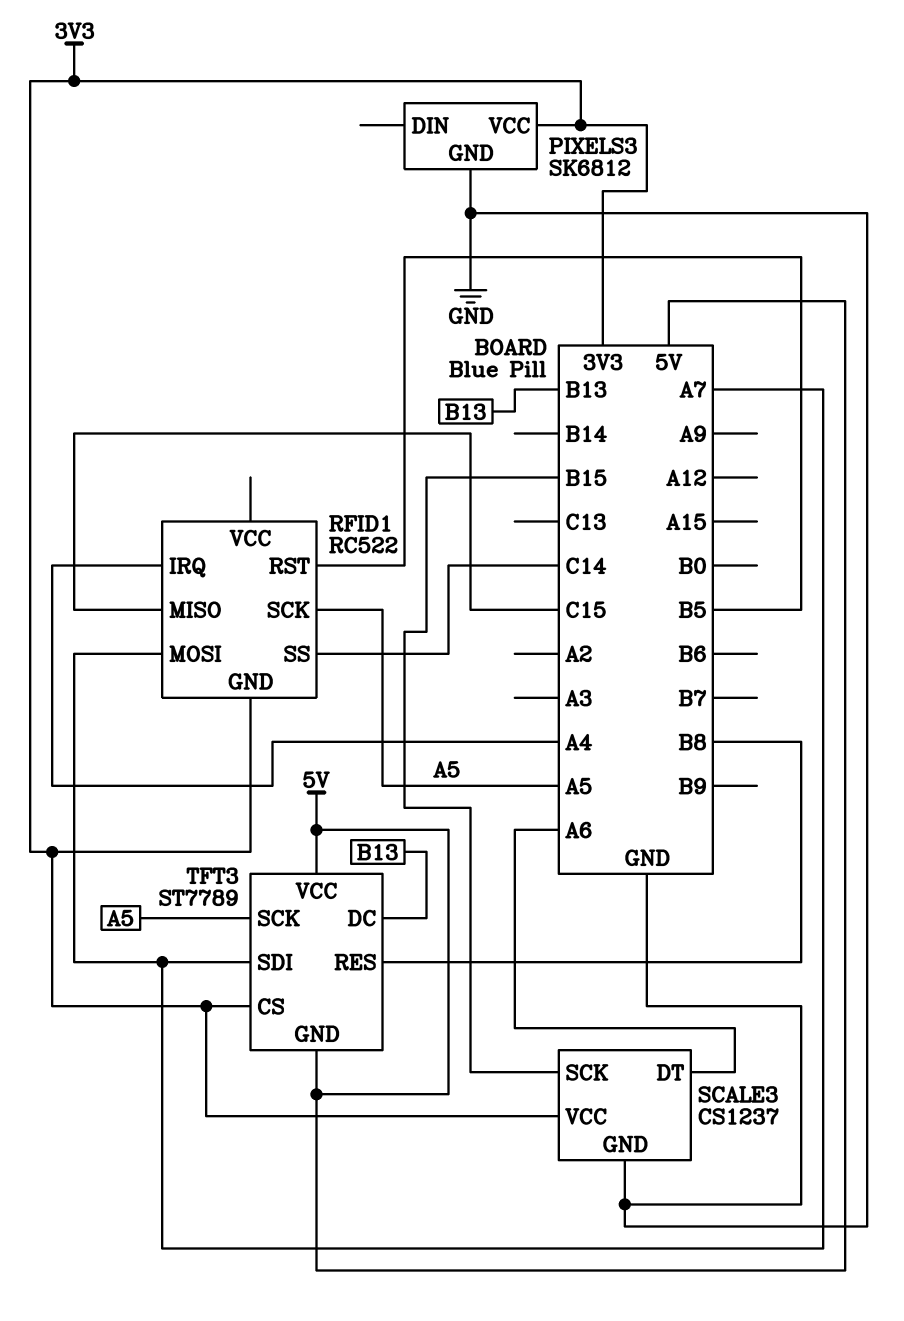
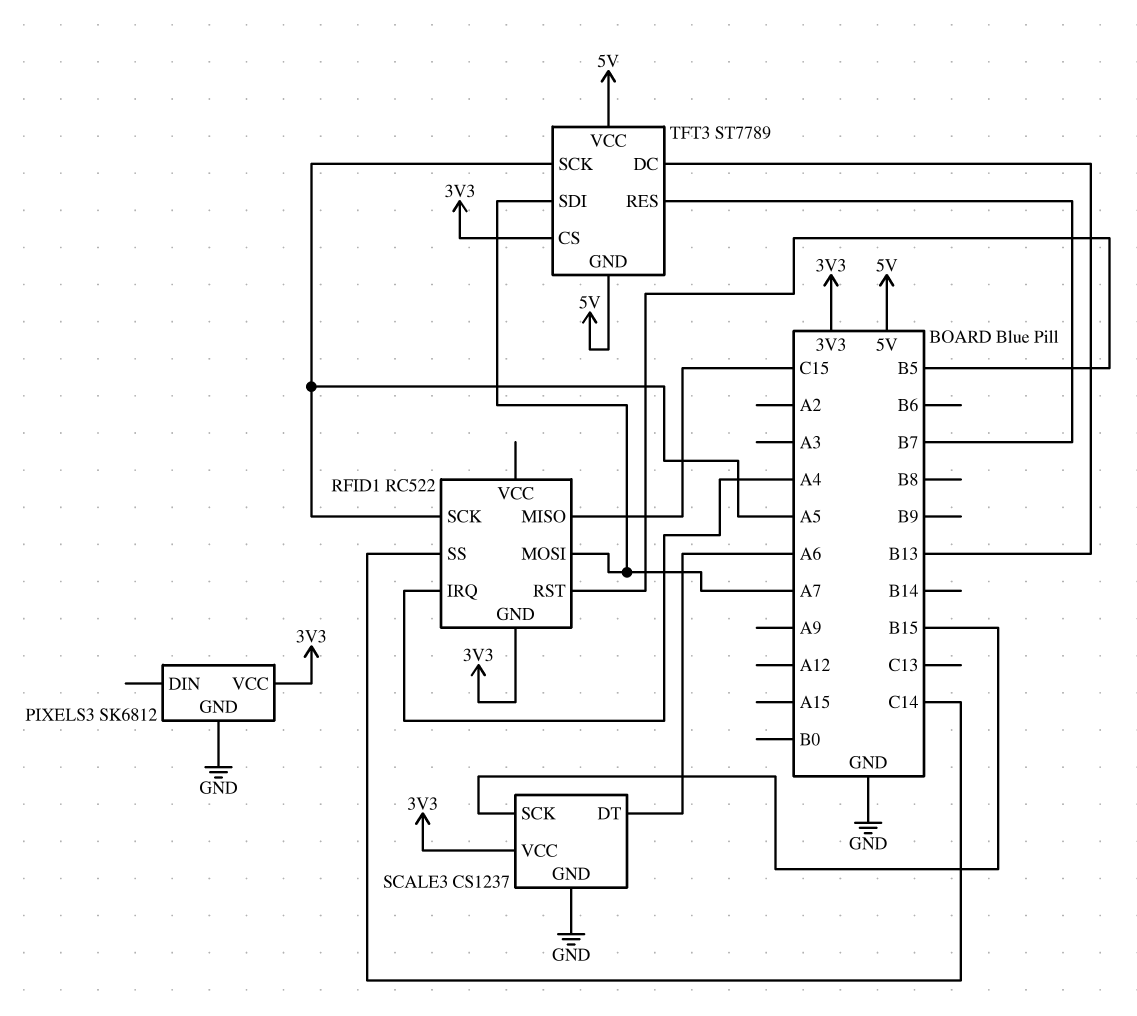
TFT3 pin RES: B8 -> B7

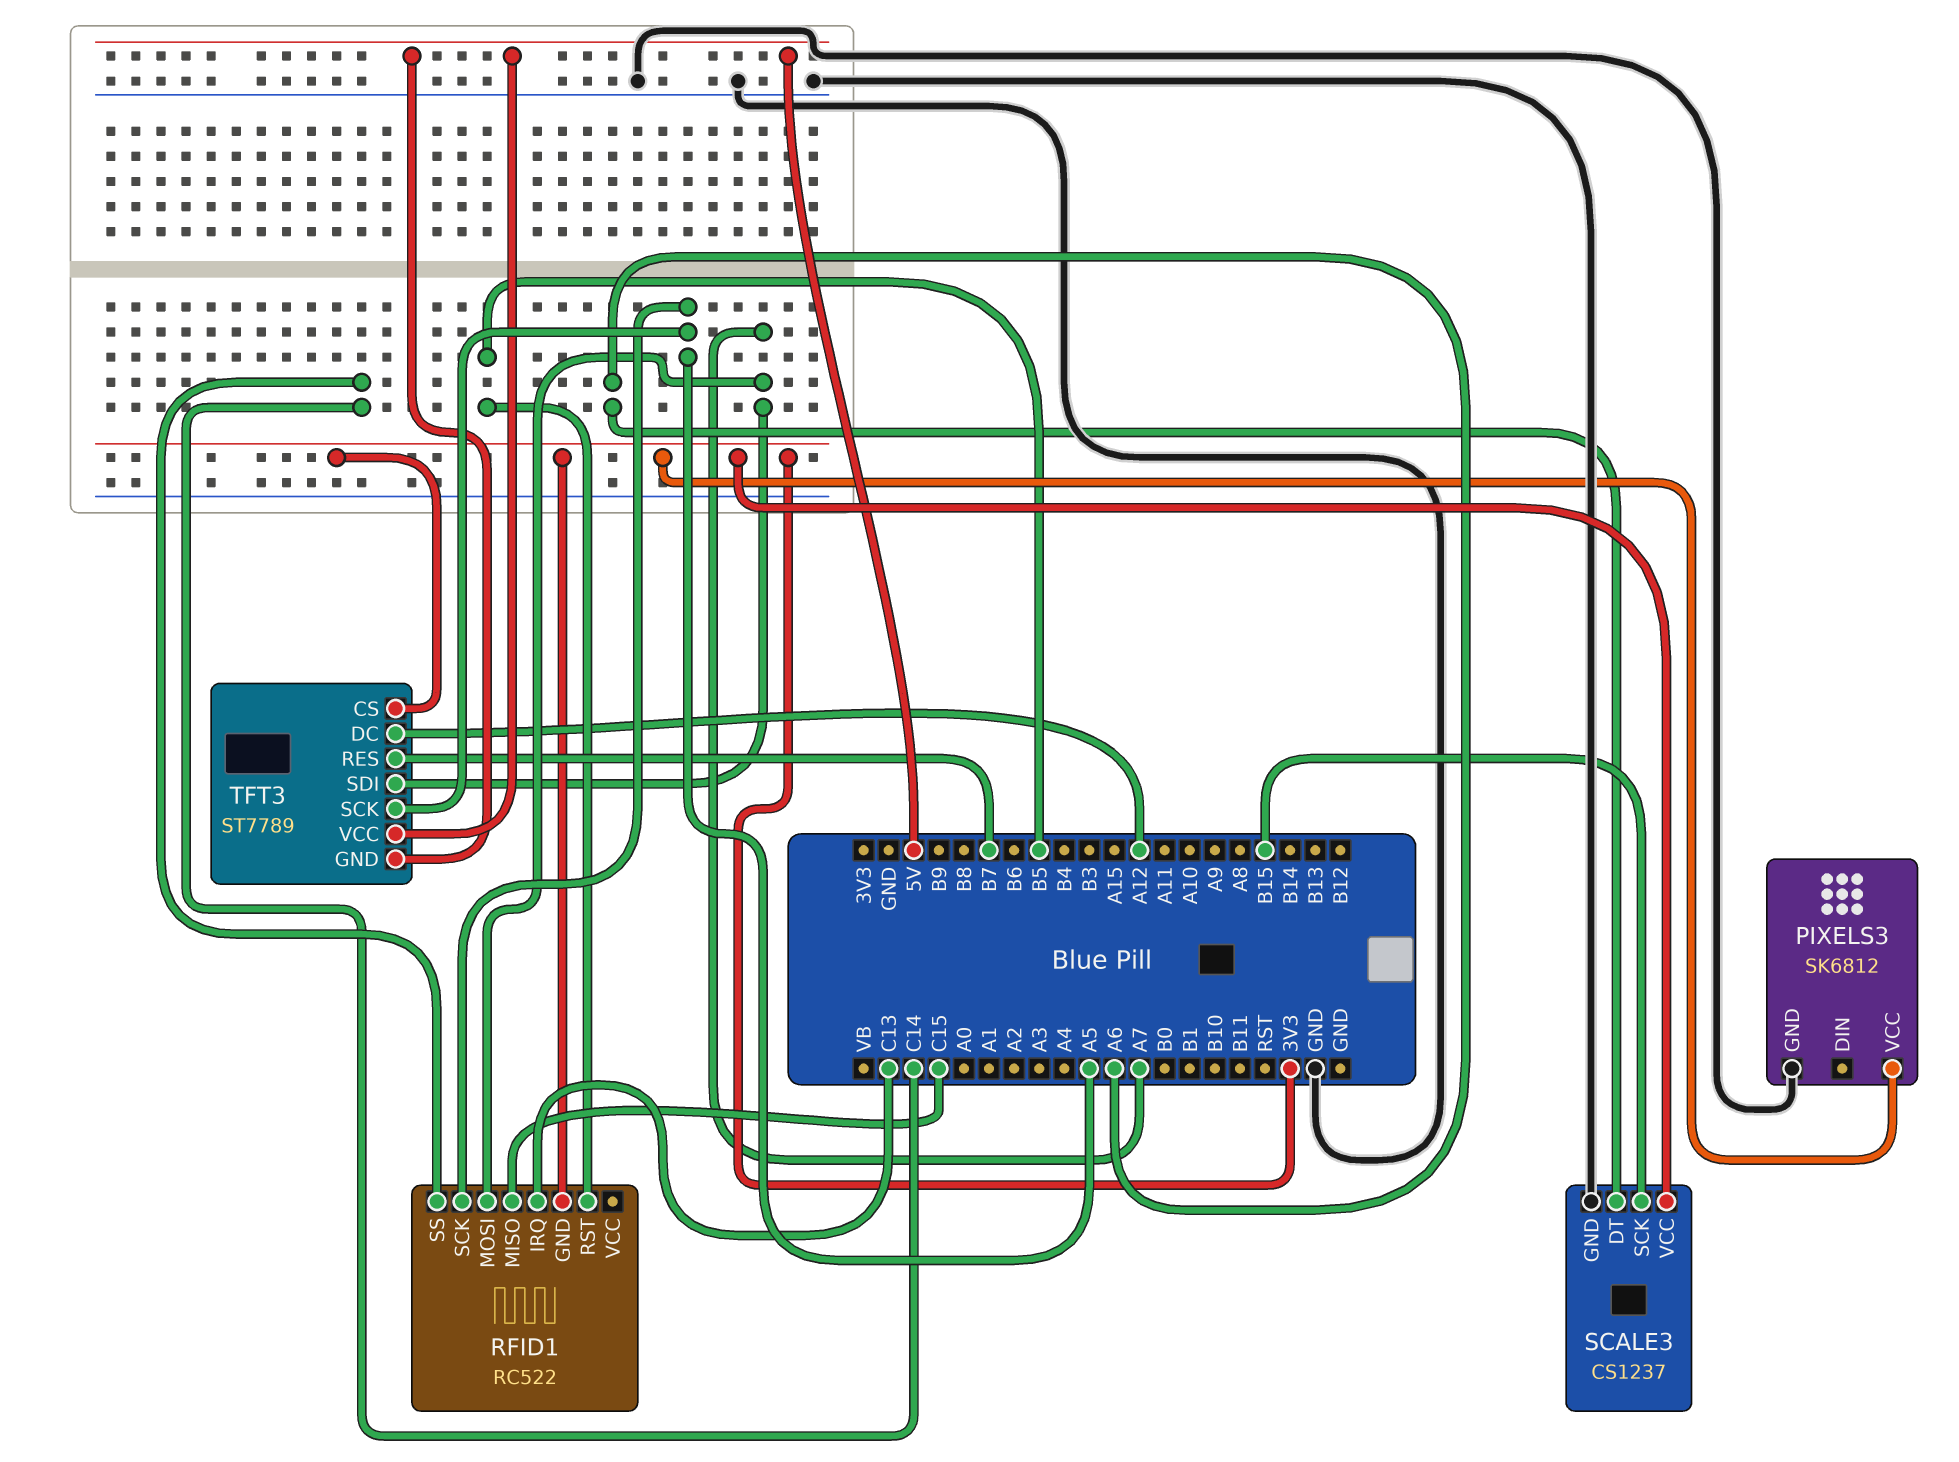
RFID1 pin IRQ: A4 -> C13
TFT3 pin DC: B13 -> A12

